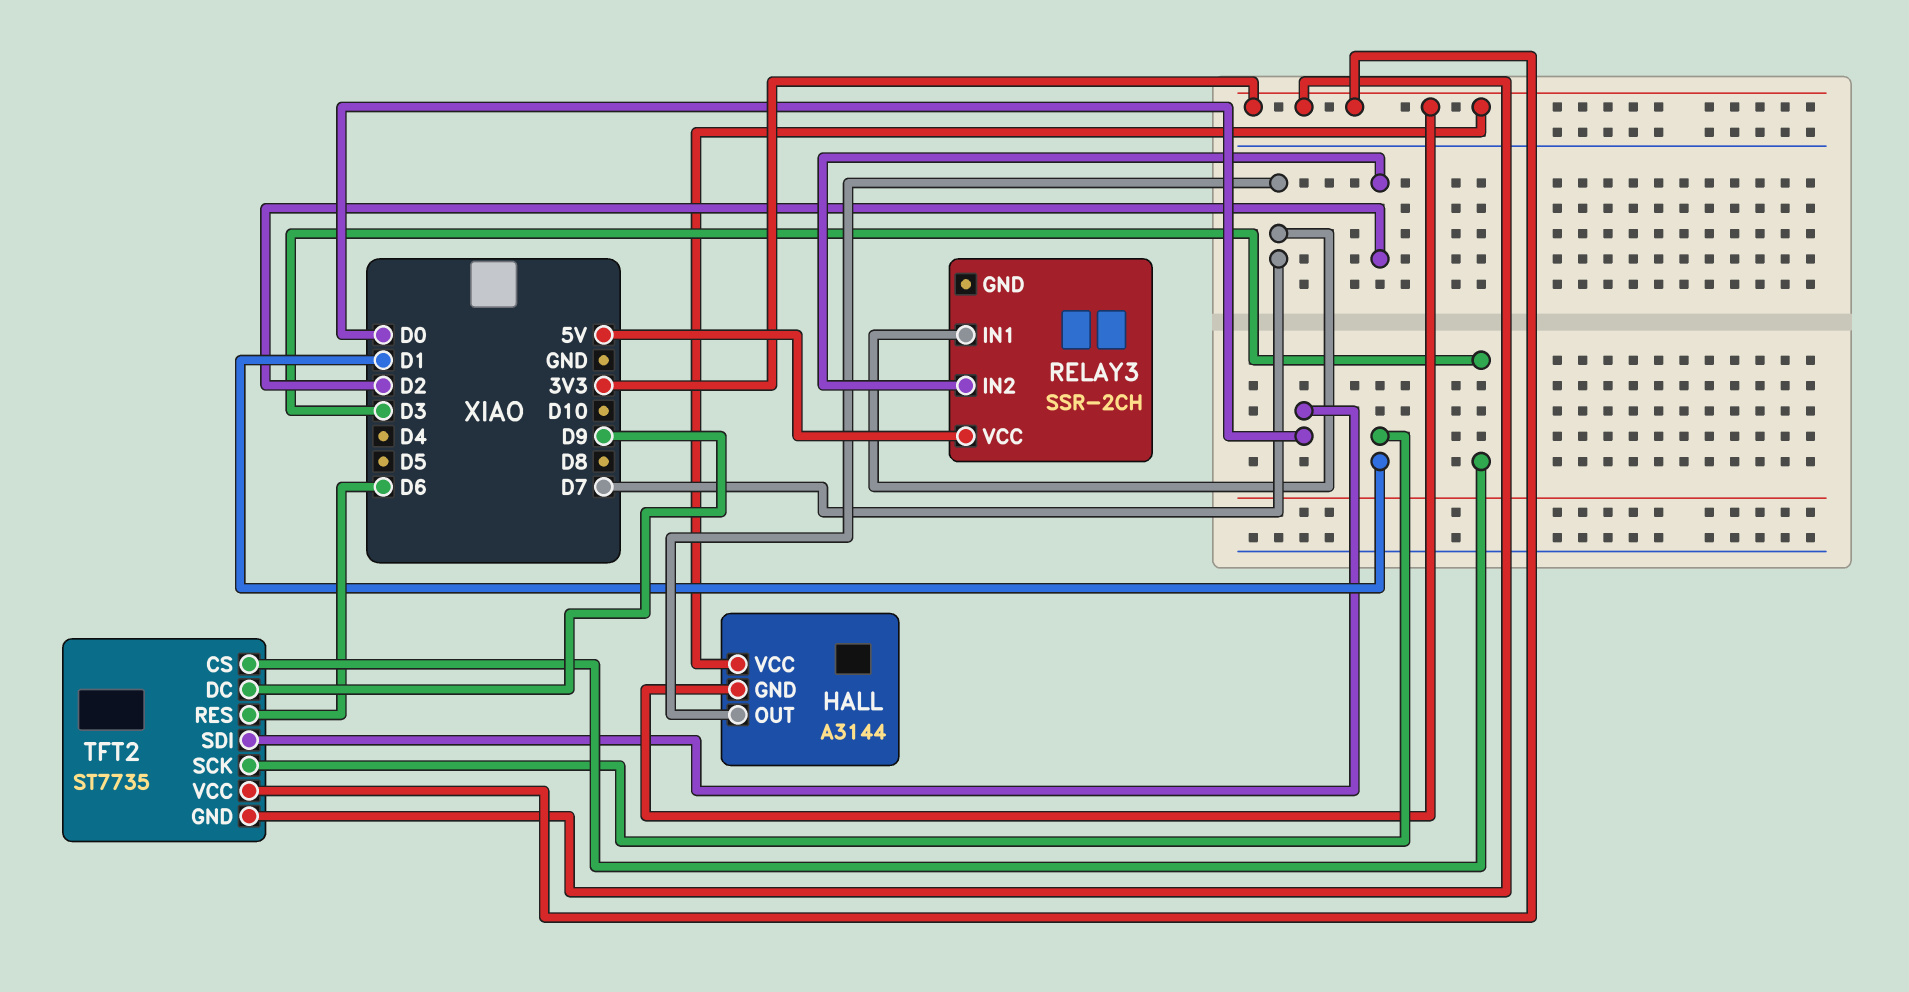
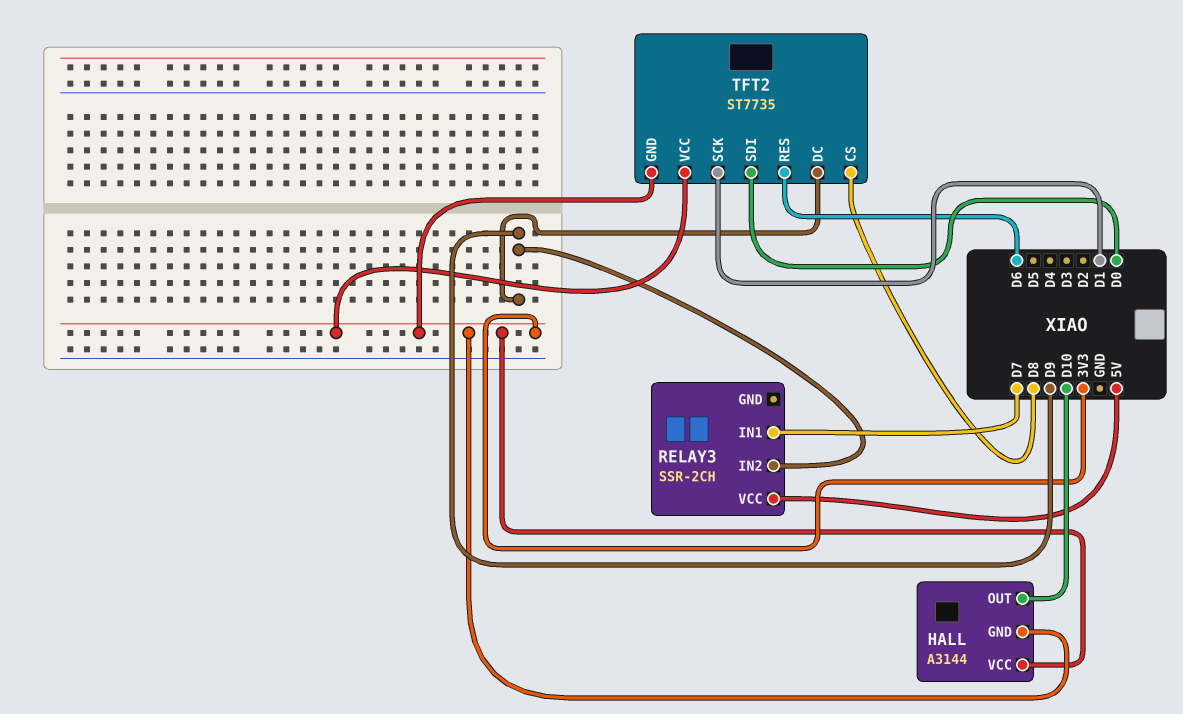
HALL pin OUT: D7 -> D10
RELAY3 pin IN2: D2 -> D9
TFT2 pin CS: D3 -> D8

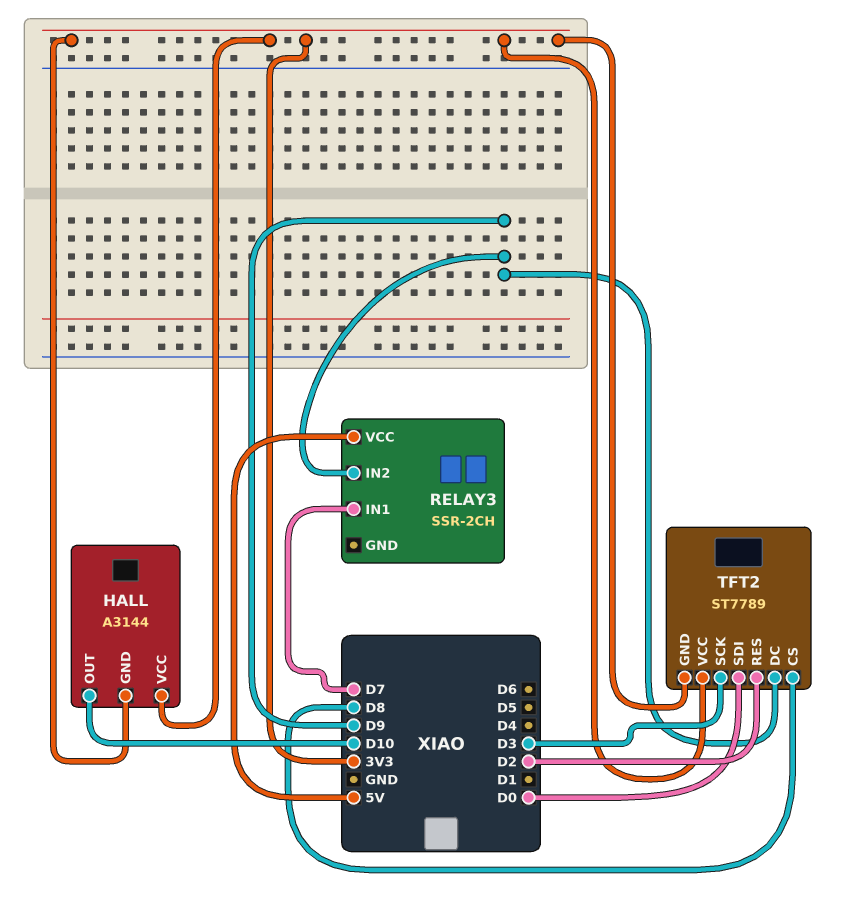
TFT2: ST7735 -> ST7789
TFT2 pin RES: D6 -> D2
TFT2 pin SCK: D1 -> D3

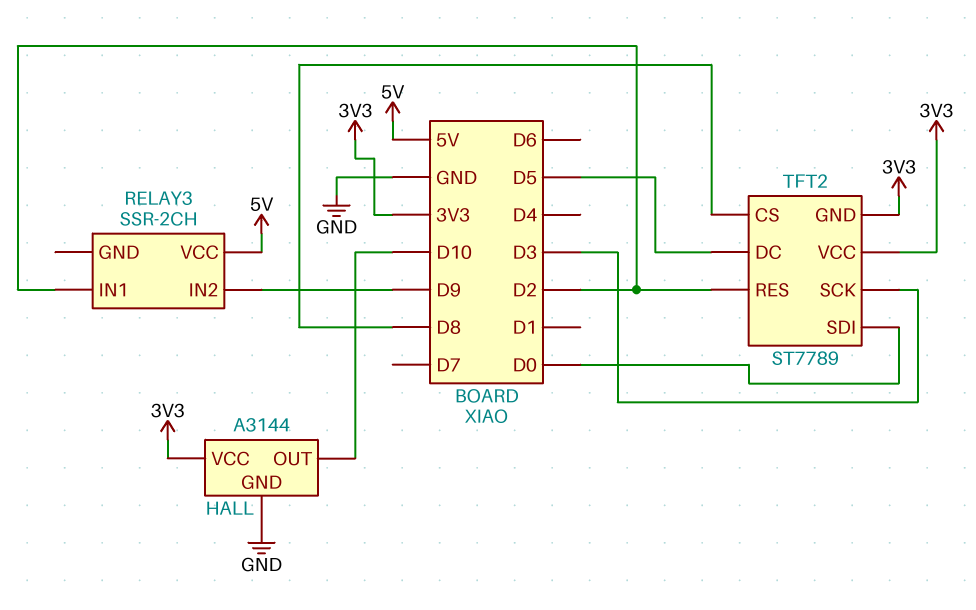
HALL pin GND: 3V3 -> GND
RELAY3 pin IN1: D7 -> D2
TFT2 pin DC: D9 -> D5

